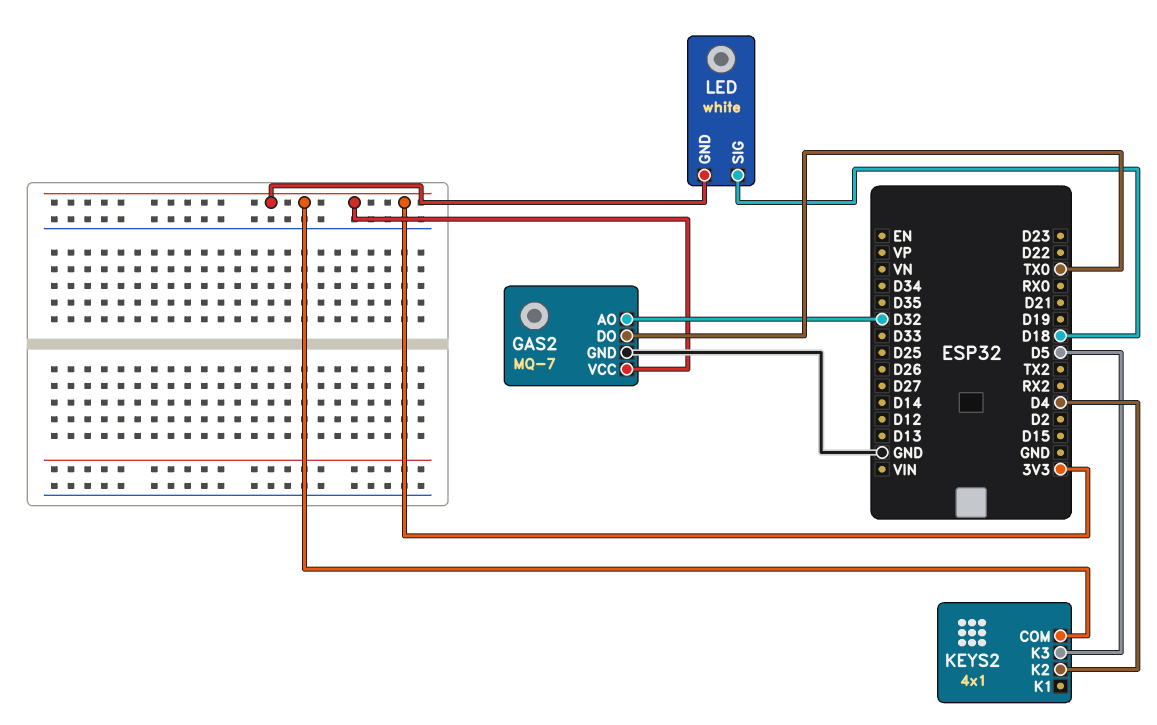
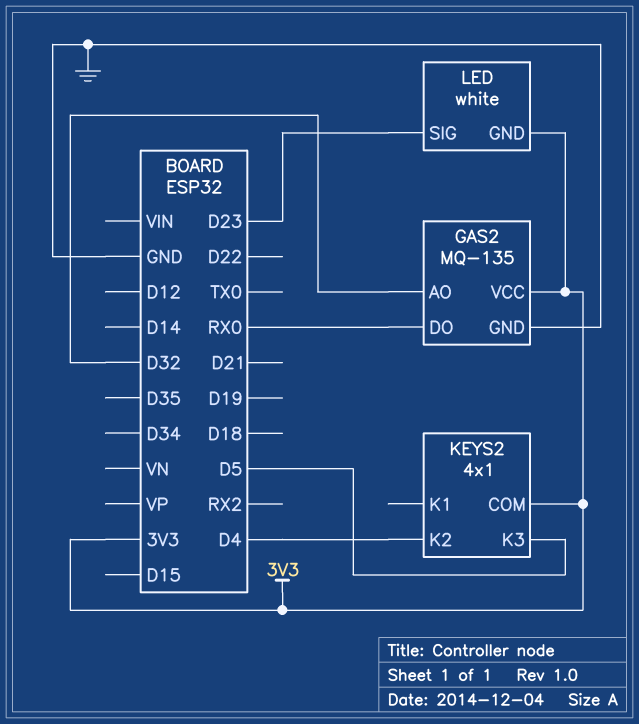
GAS2: MQ-7 -> MQ-135
GAS2 pin DO: TX0 -> RX0
LED pin SIG: D18 -> D23

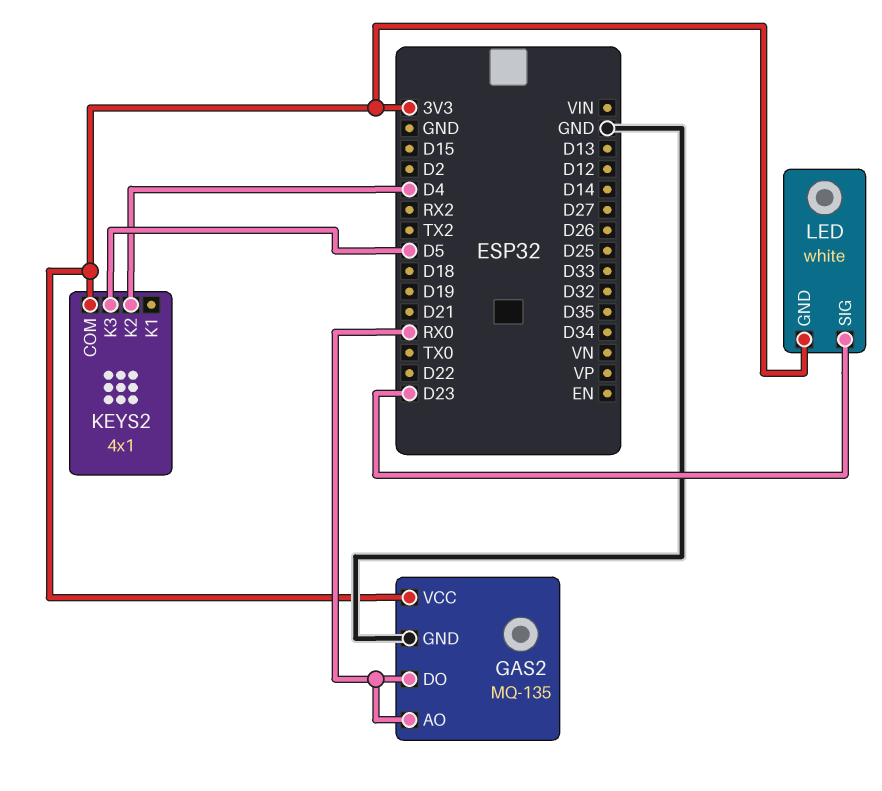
GAS2 pin AO: D32 -> RX0

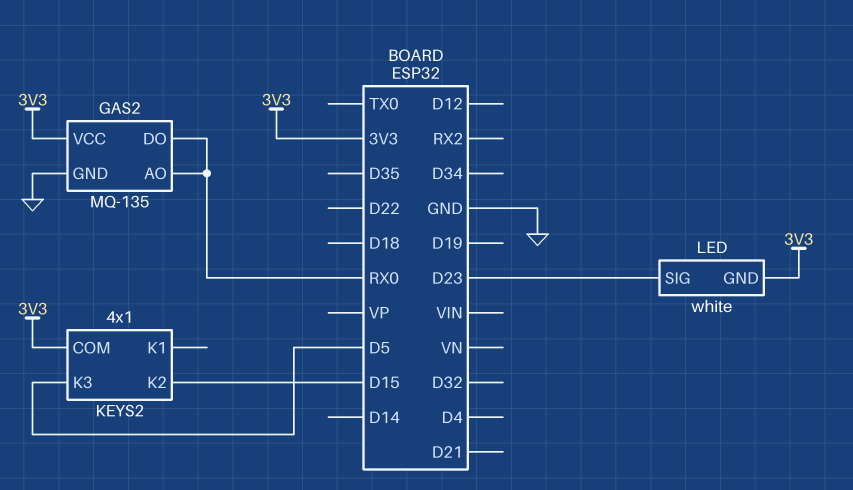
KEYS2 pin K2: D4 -> D15

